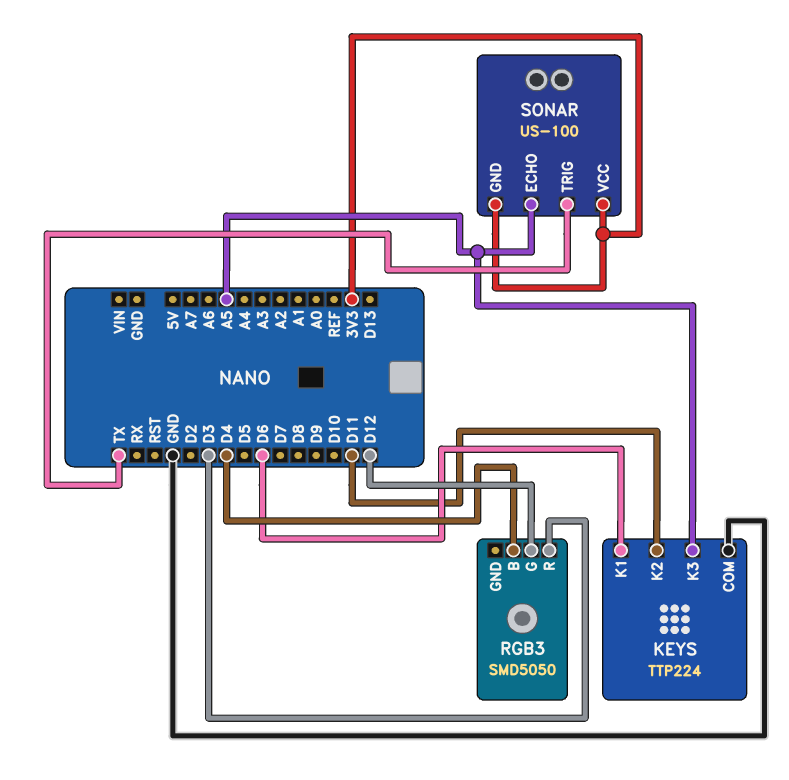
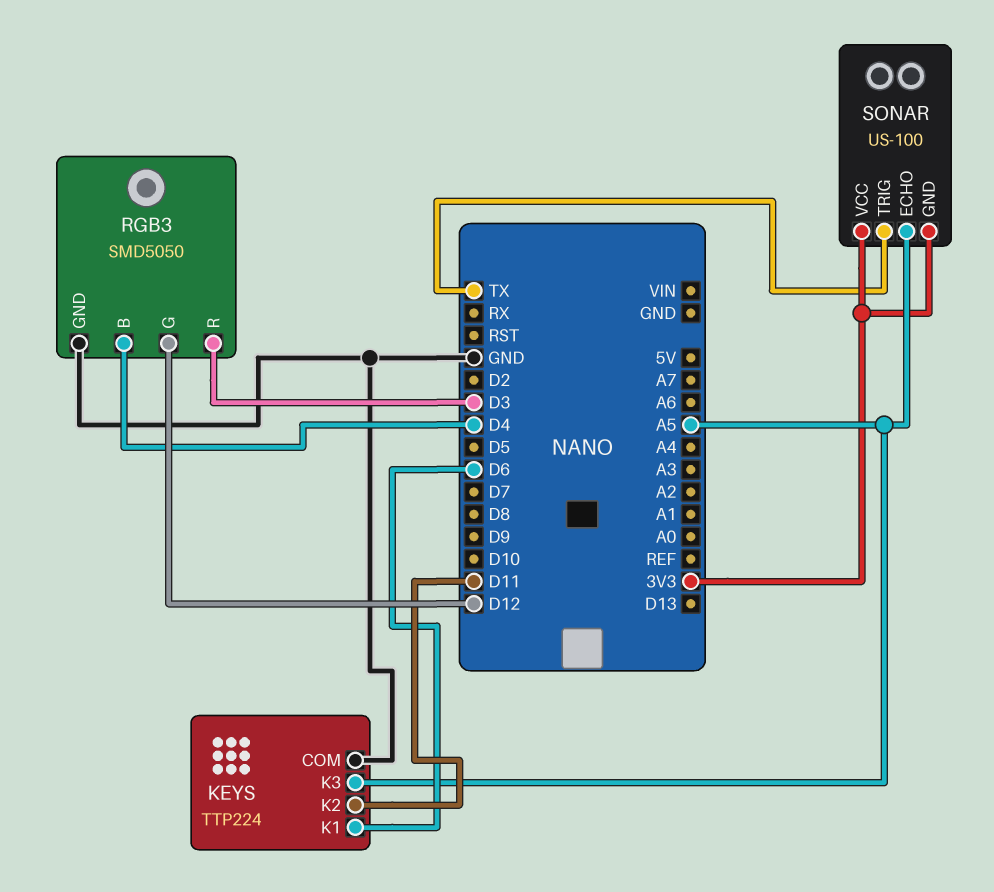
RGB3 pin GND: none -> GND

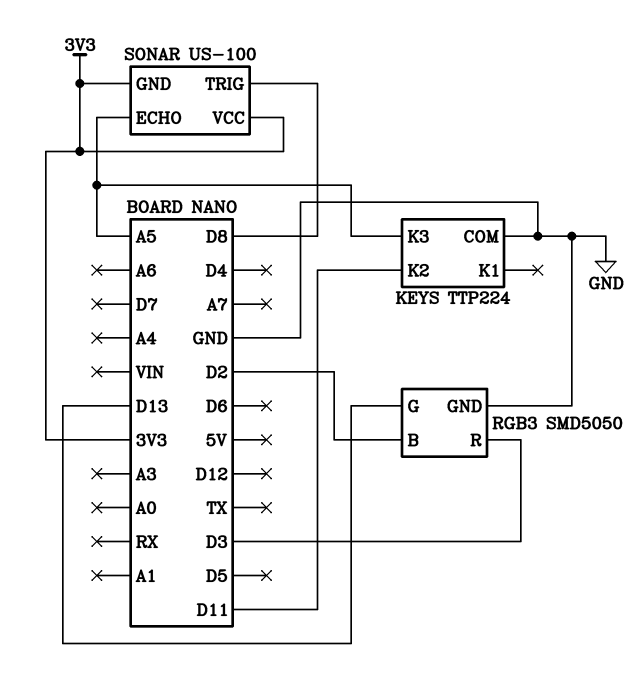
KEYS pin K1: D6 -> none
RGB3 pin B: D4 -> D2
RGB3 pin G: D12 -> D13
SONAR pin TRIG: TX -> D8

